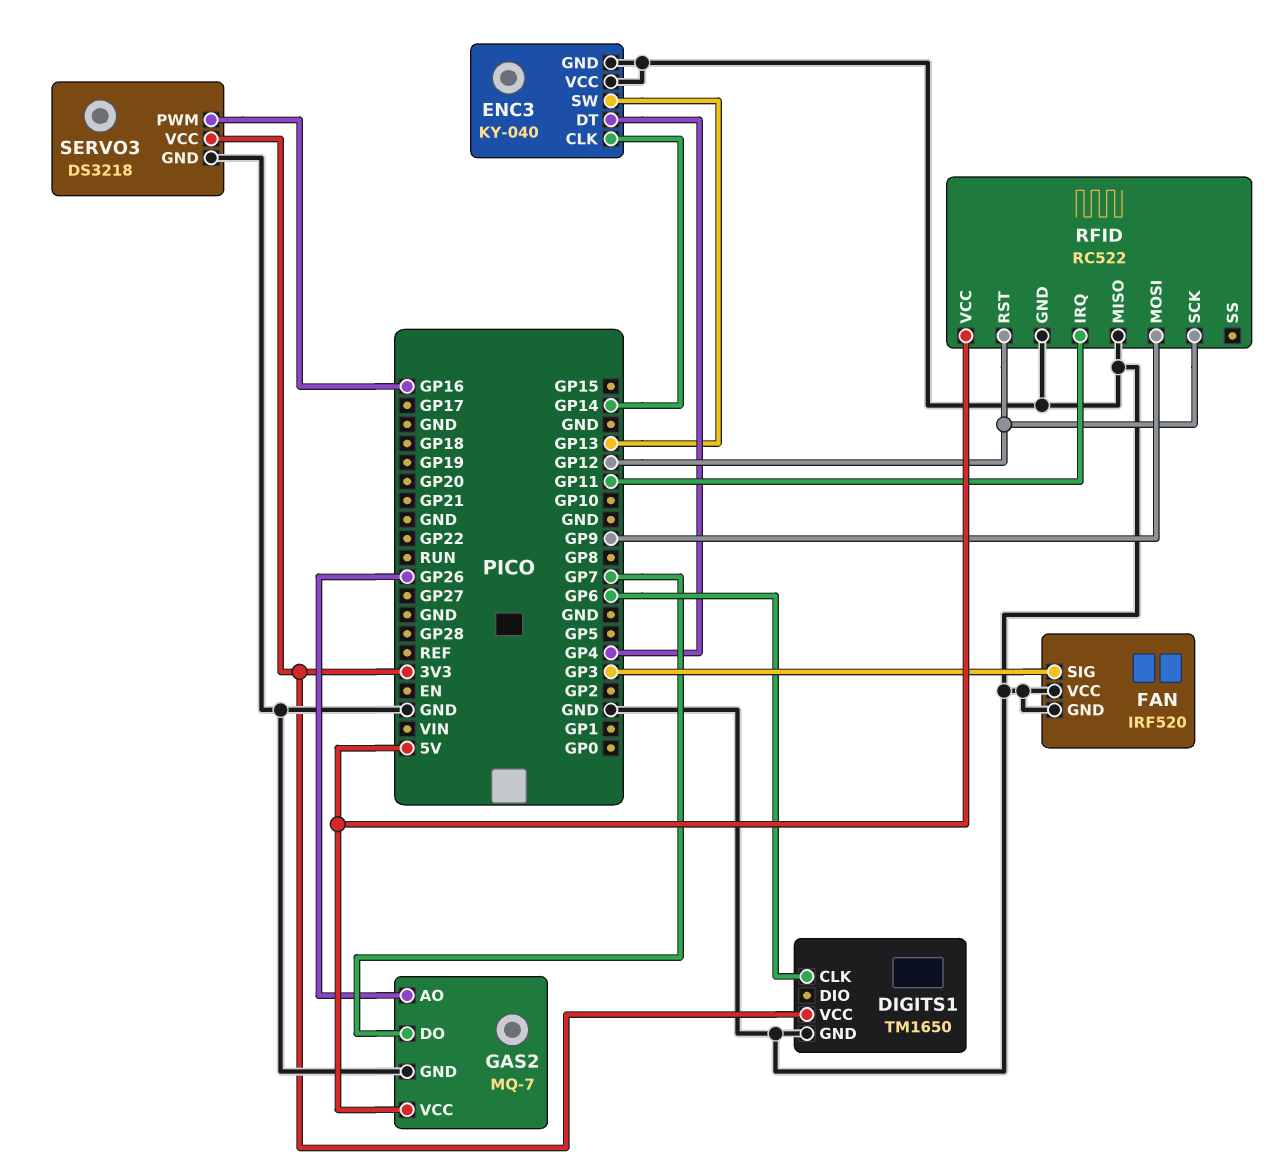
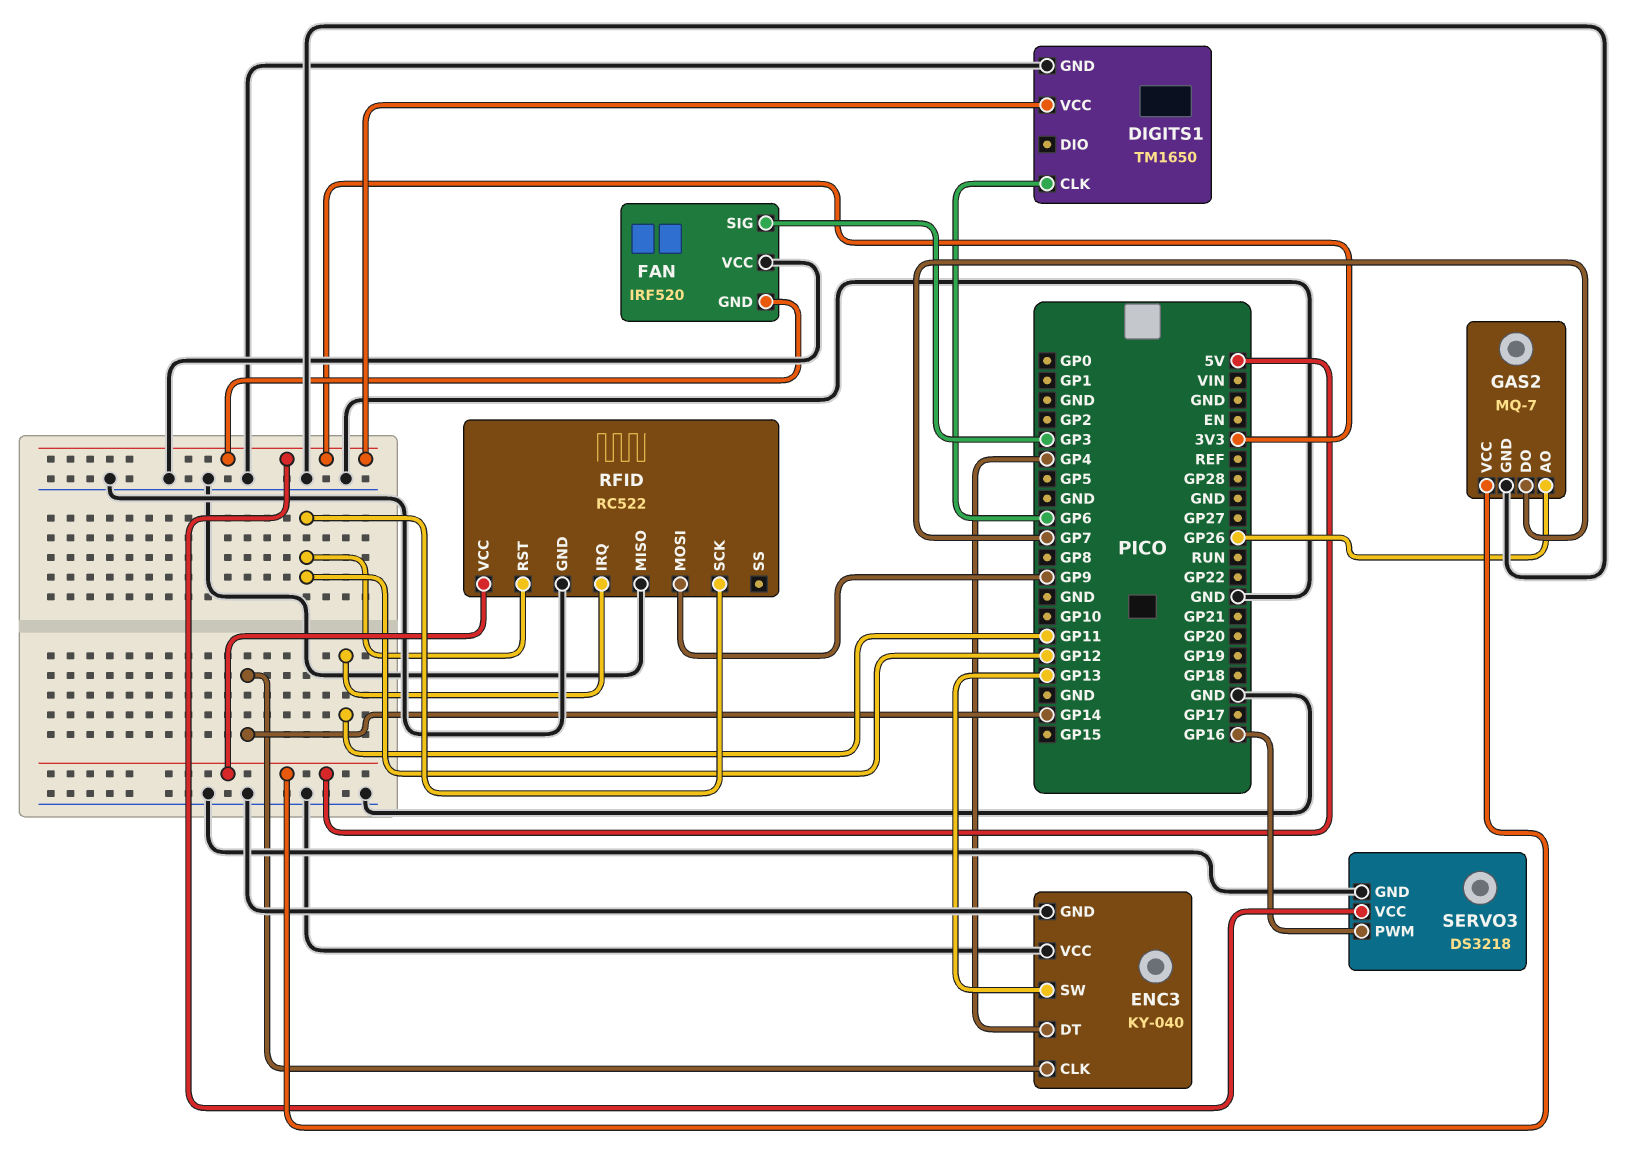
FAN pin GND: GND -> 3V3

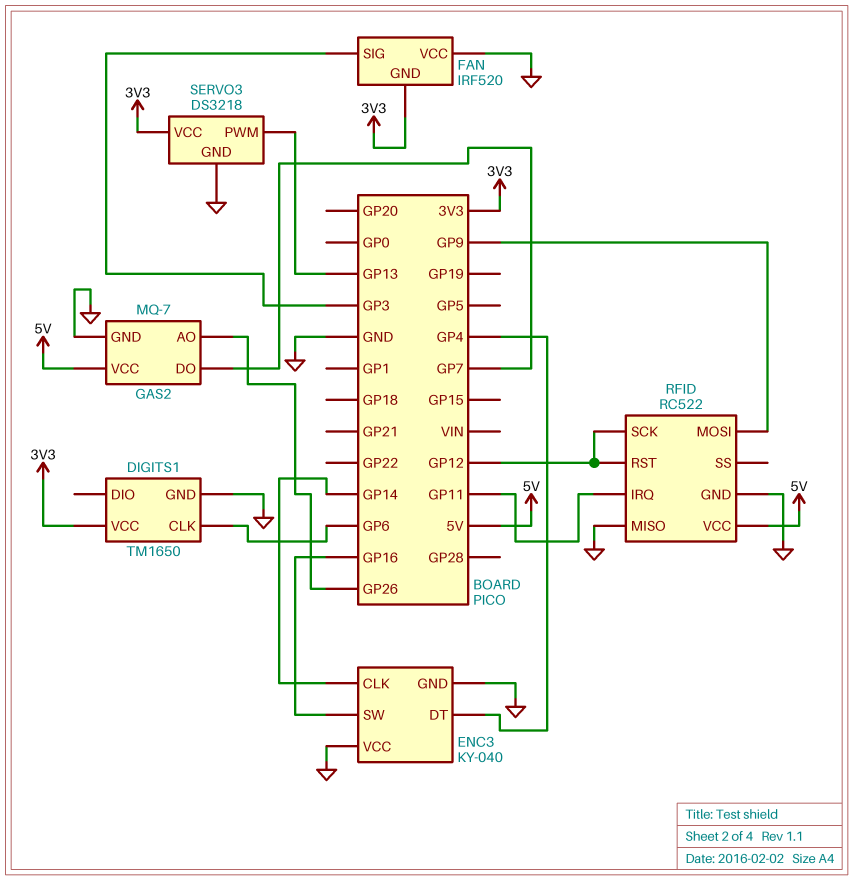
ENC3 pin SW: GP13 -> GP16
SERVO3 pin PWM: GP16 -> GP13

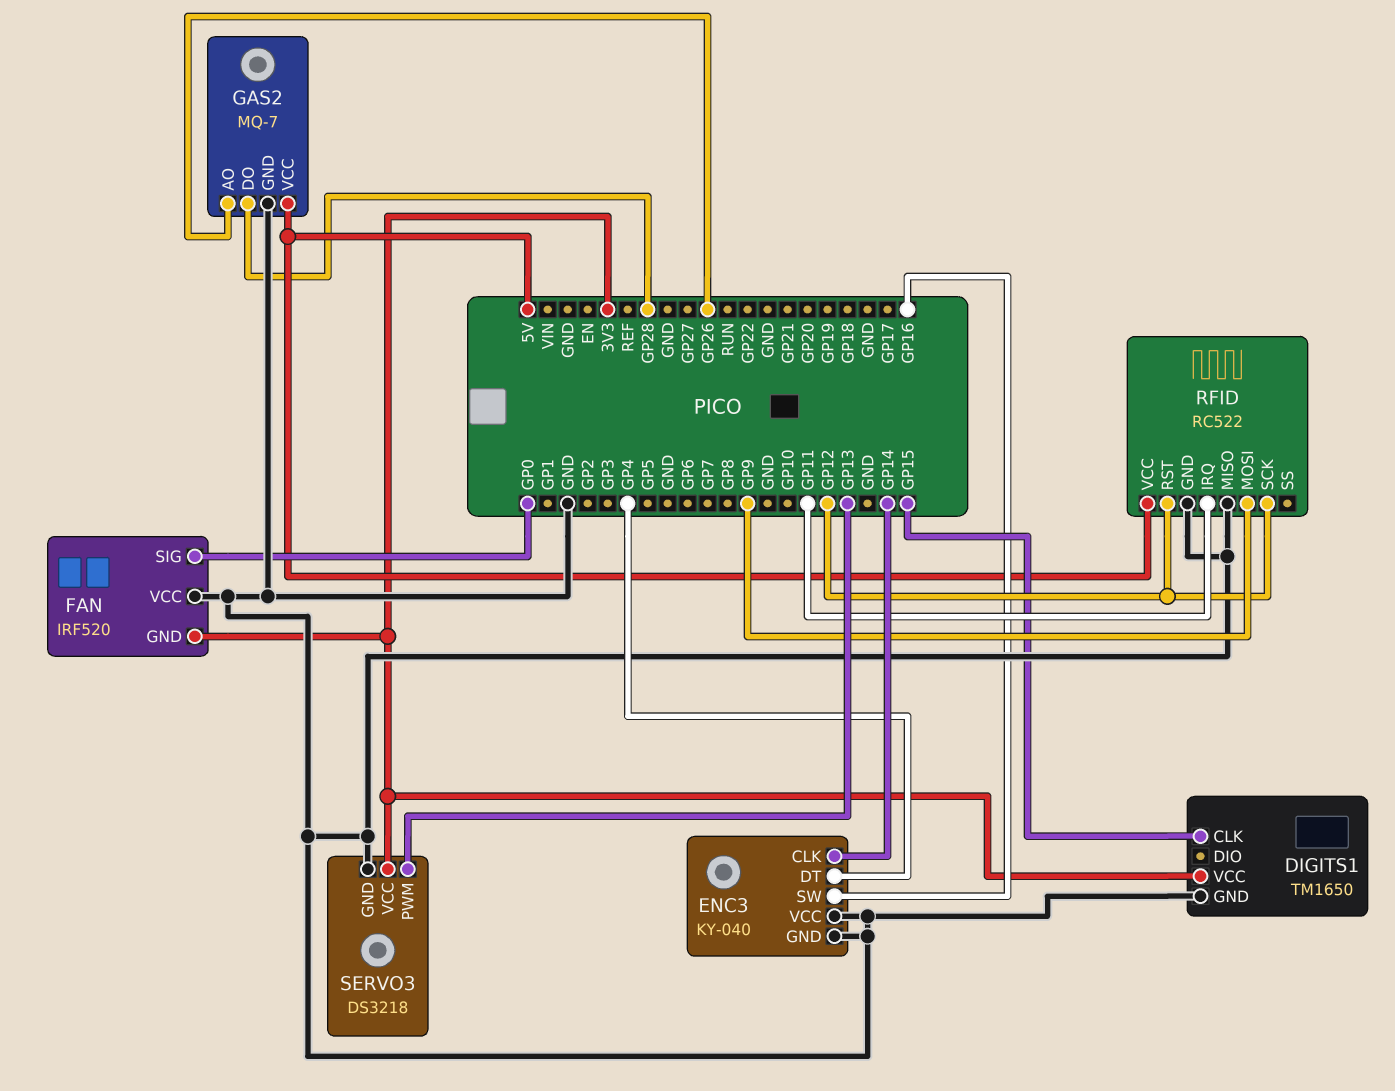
DIGITS1 pin CLK: GP6 -> GP15
FAN pin SIG: GP3 -> GP0
GAS2 pin DO: GP7 -> GP28

